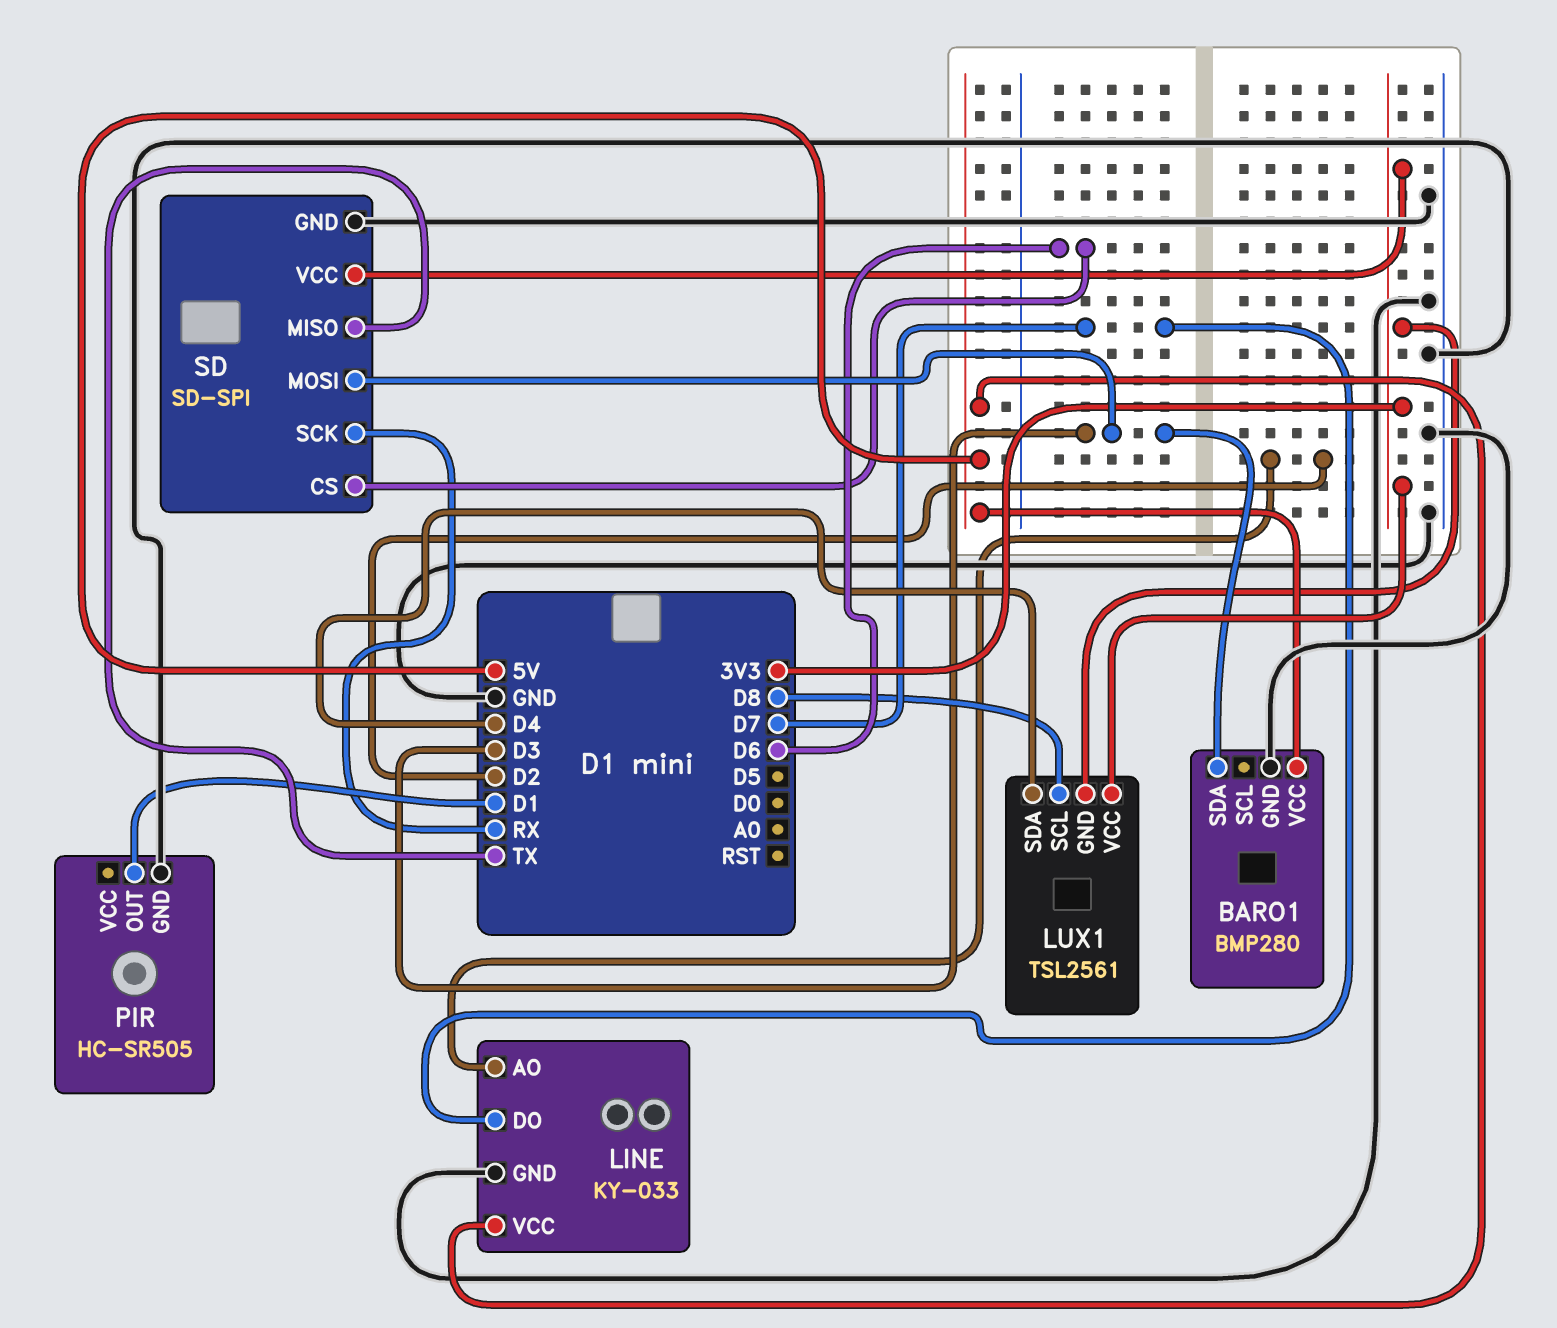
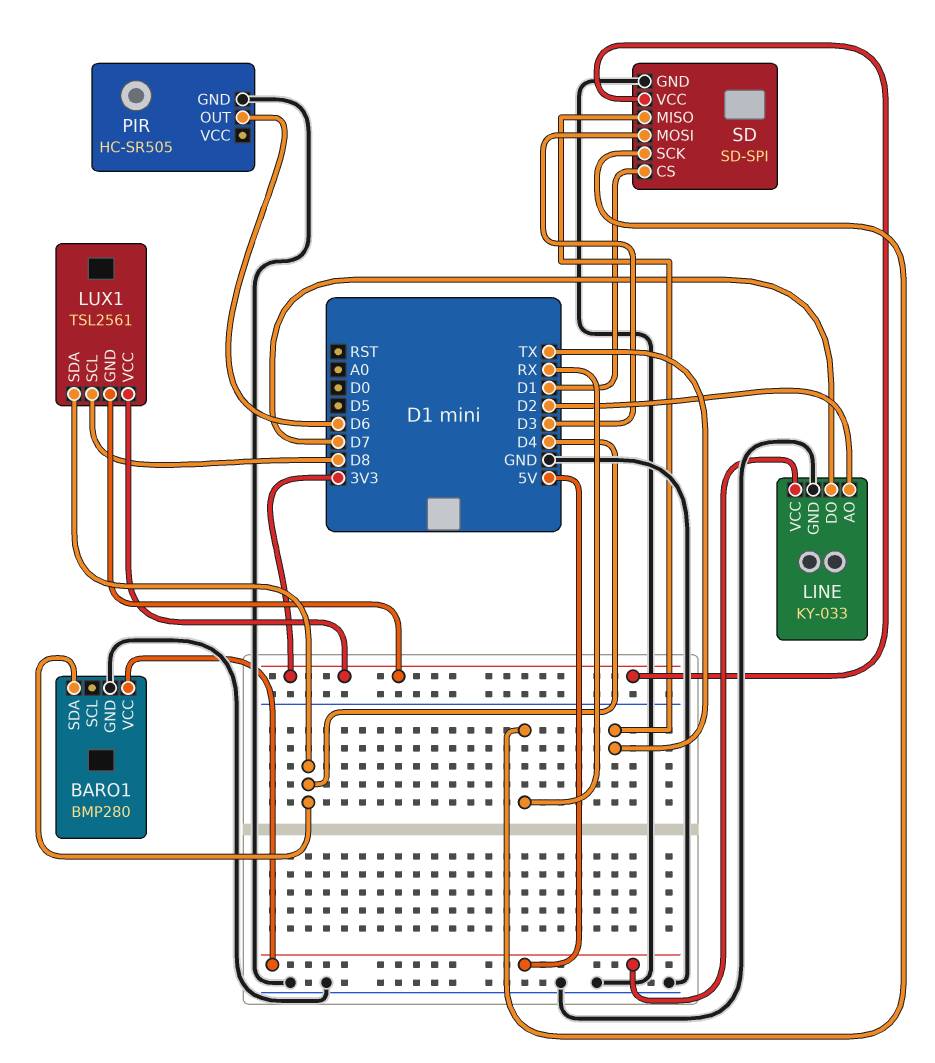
BARO1 pin SDA: D3 -> D4
PIR pin OUT: D1 -> D6
SD pin CS: D6 -> D1

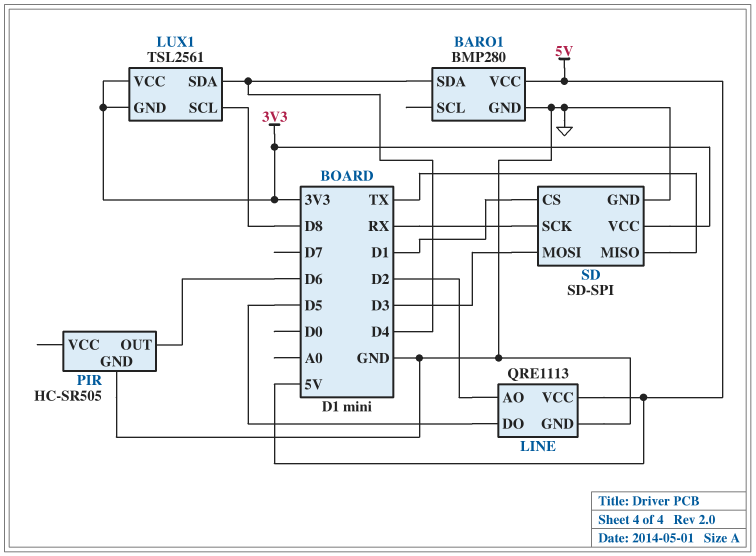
LINE: KY-033 -> QRE1113
LINE pin DO: D7 -> D5

